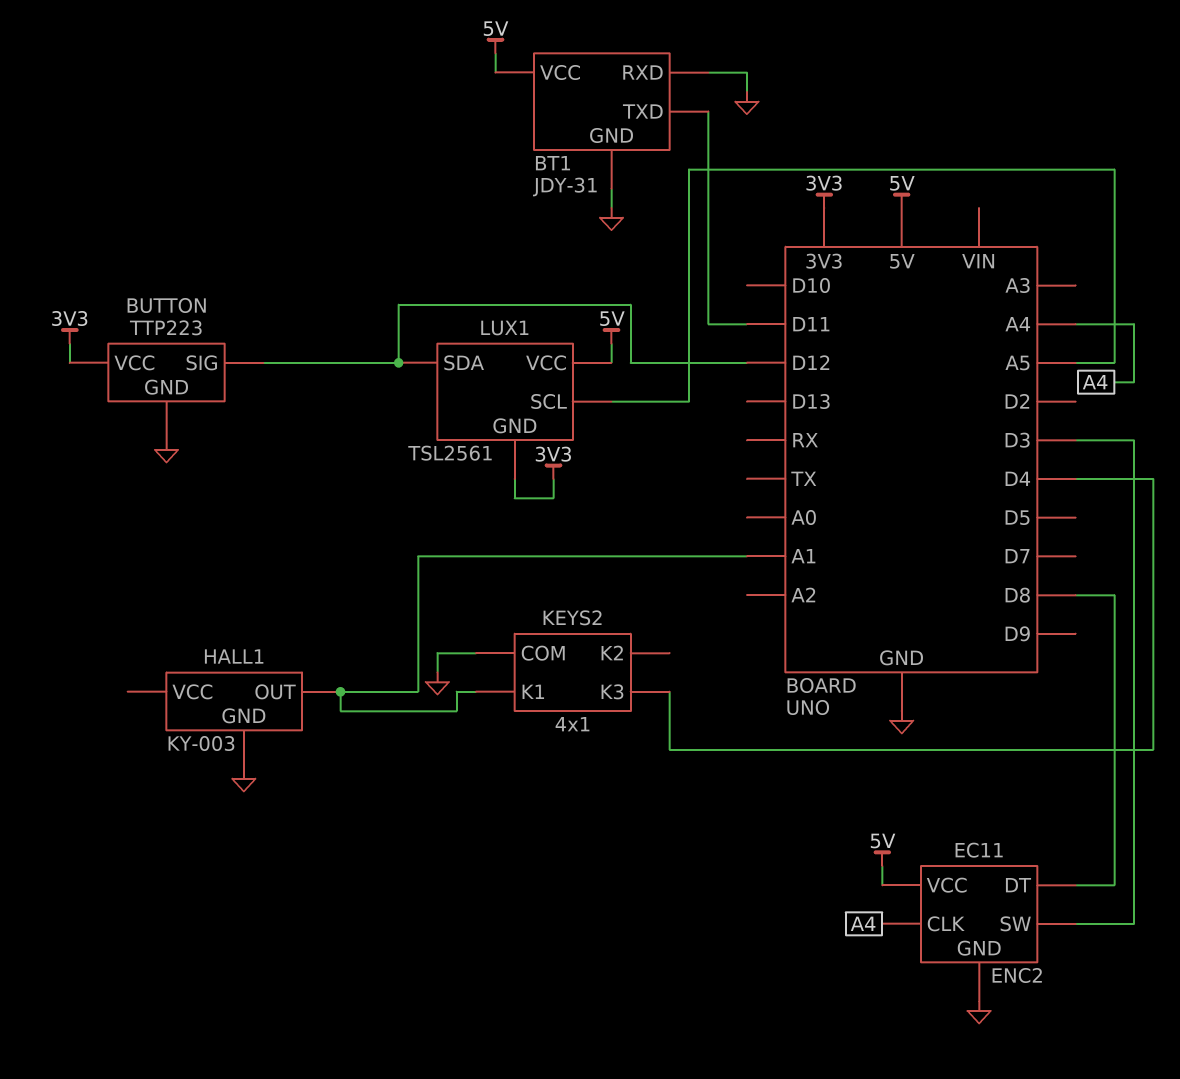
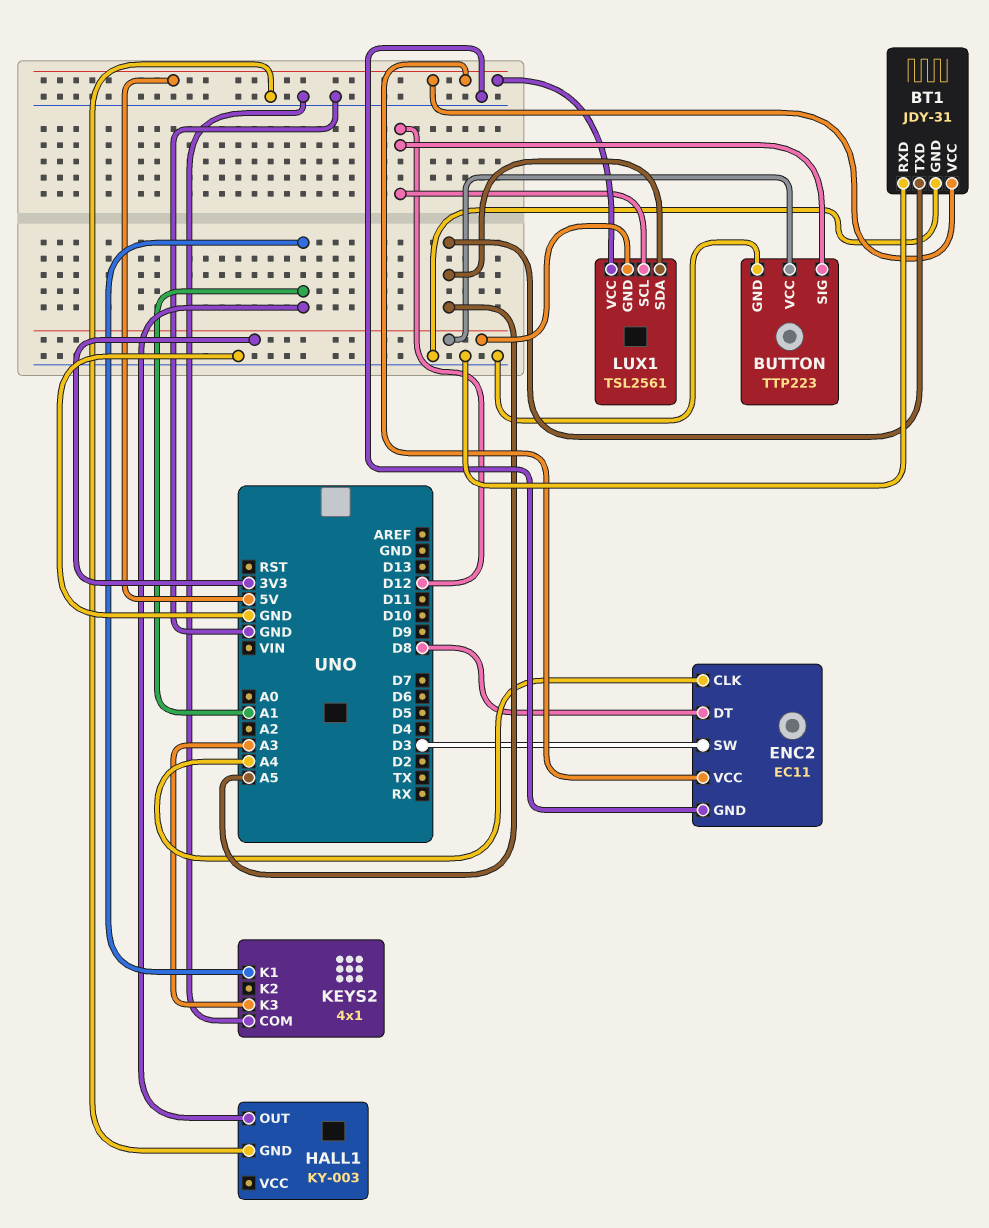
BT1 pin TXD: D11 -> A5
KEYS2 pin K3: D4 -> A3
LUX1 pin SCL: A5 -> D12
LUX1 pin SDA: D12 -> A5

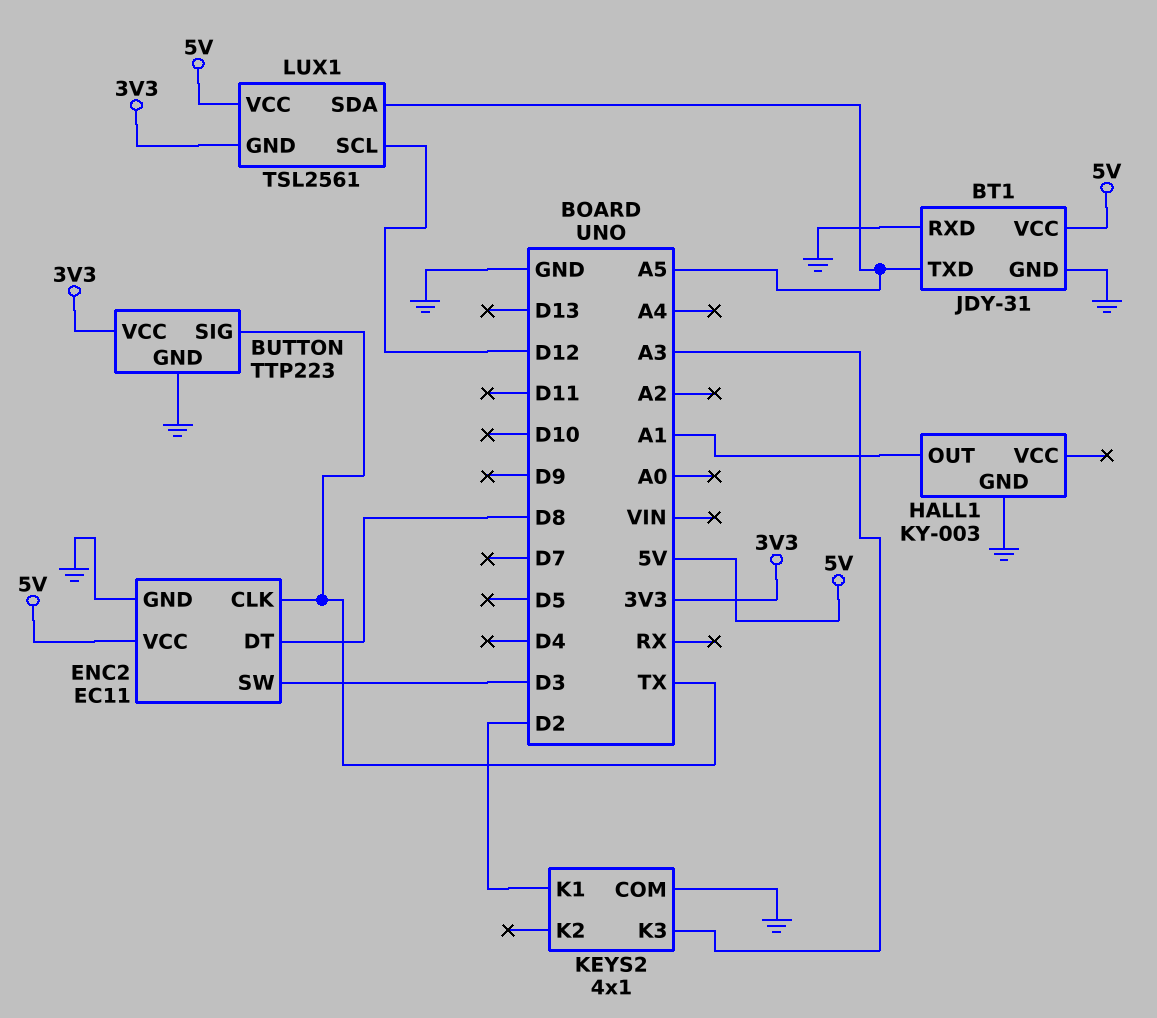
BUTTON pin SIG: D12 -> TX
ENC2 pin CLK: A4 -> TX
KEYS2 pin K1: A1 -> D2

